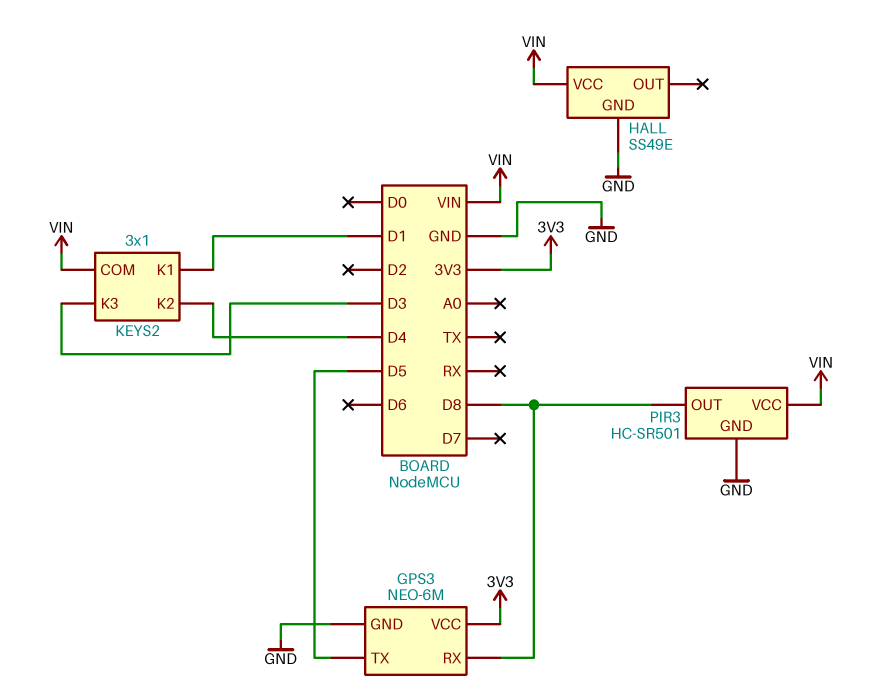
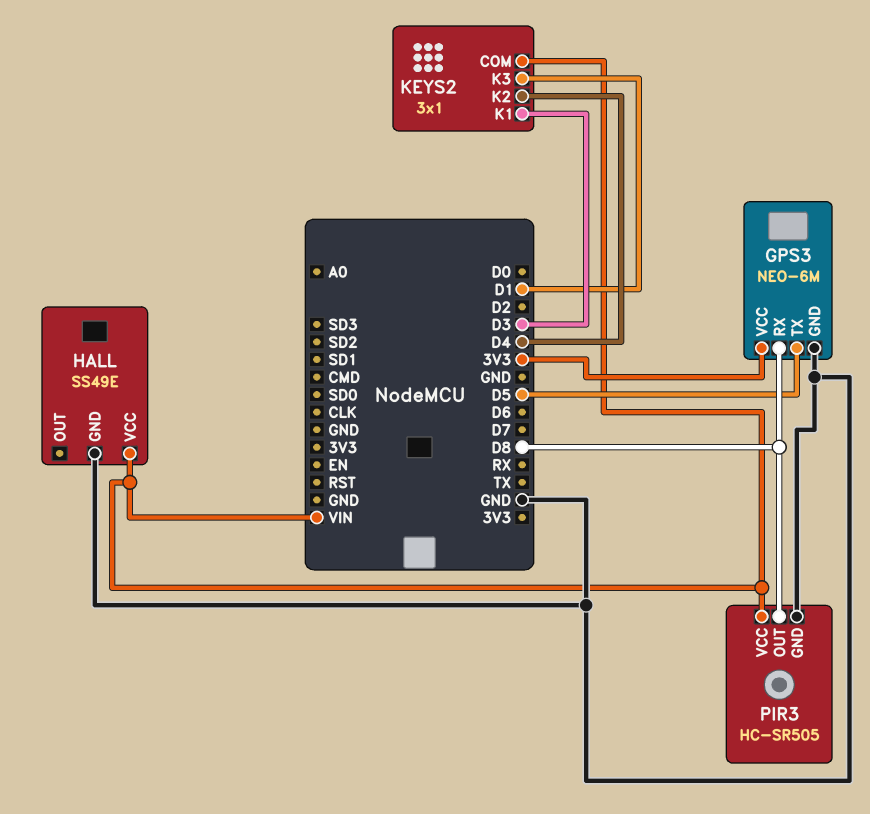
KEYS2 pin K1: D1 -> D3
KEYS2 pin K3: D3 -> D1
PIR3: HC-SR501 -> HC-SR505

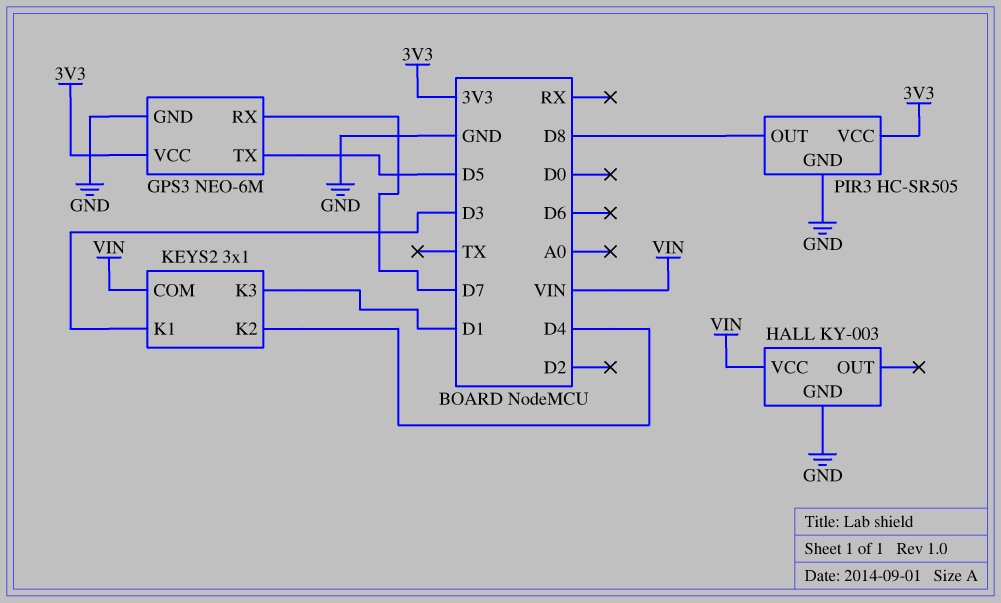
GPS3 pin RX: D8 -> D7
HALL: SS49E -> KY-003
PIR3 pin VCC: VIN -> 3V3

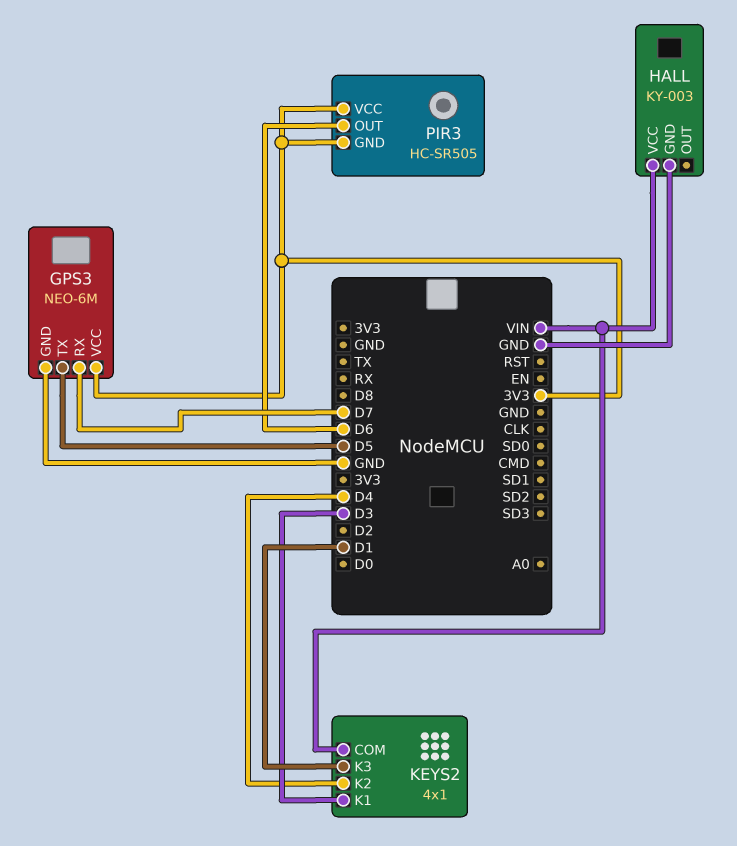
KEYS2: 3x1 -> 4x1
PIR3 pin GND: GND -> 3V3
PIR3 pin OUT: D8 -> D6

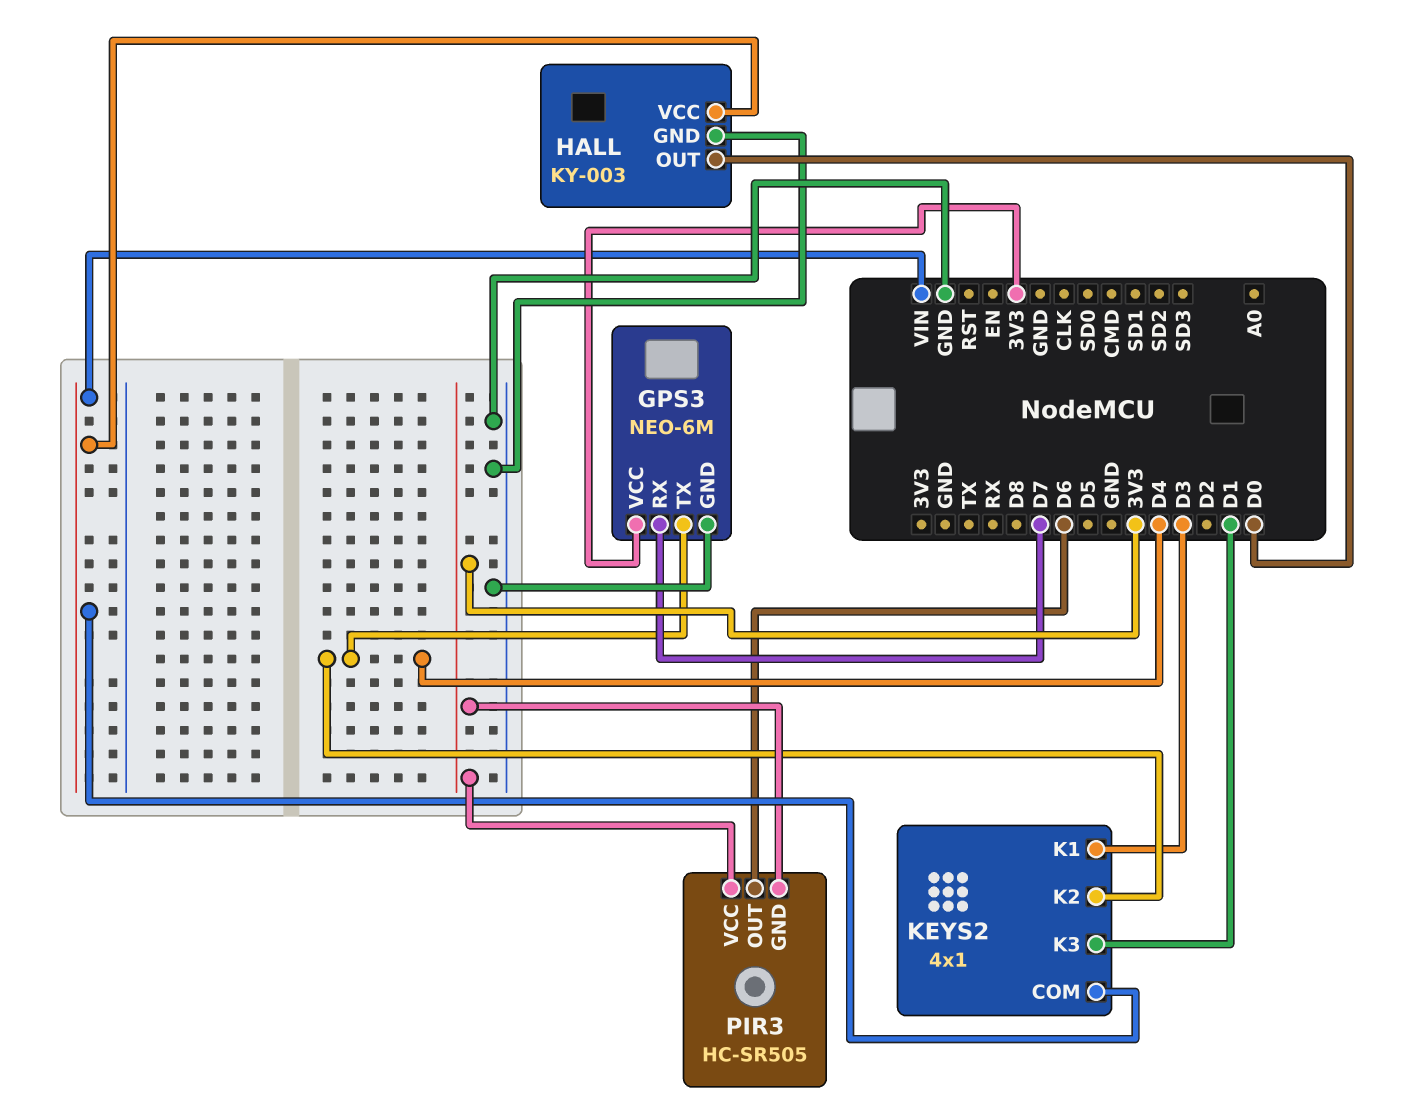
GPS3 pin TX: D5 -> D4
HALL pin OUT: none -> D0

